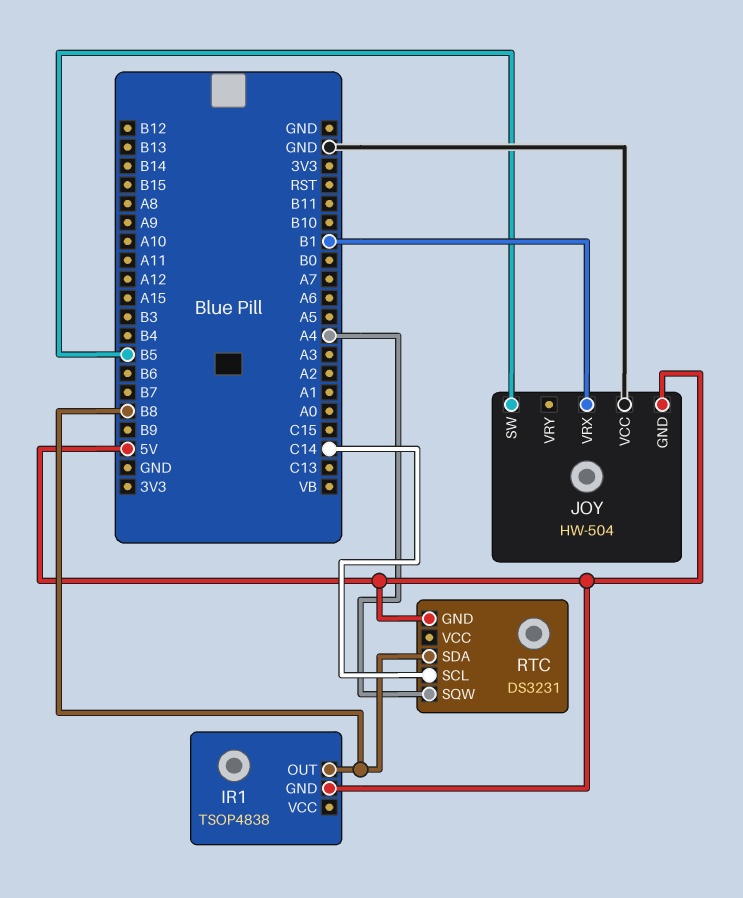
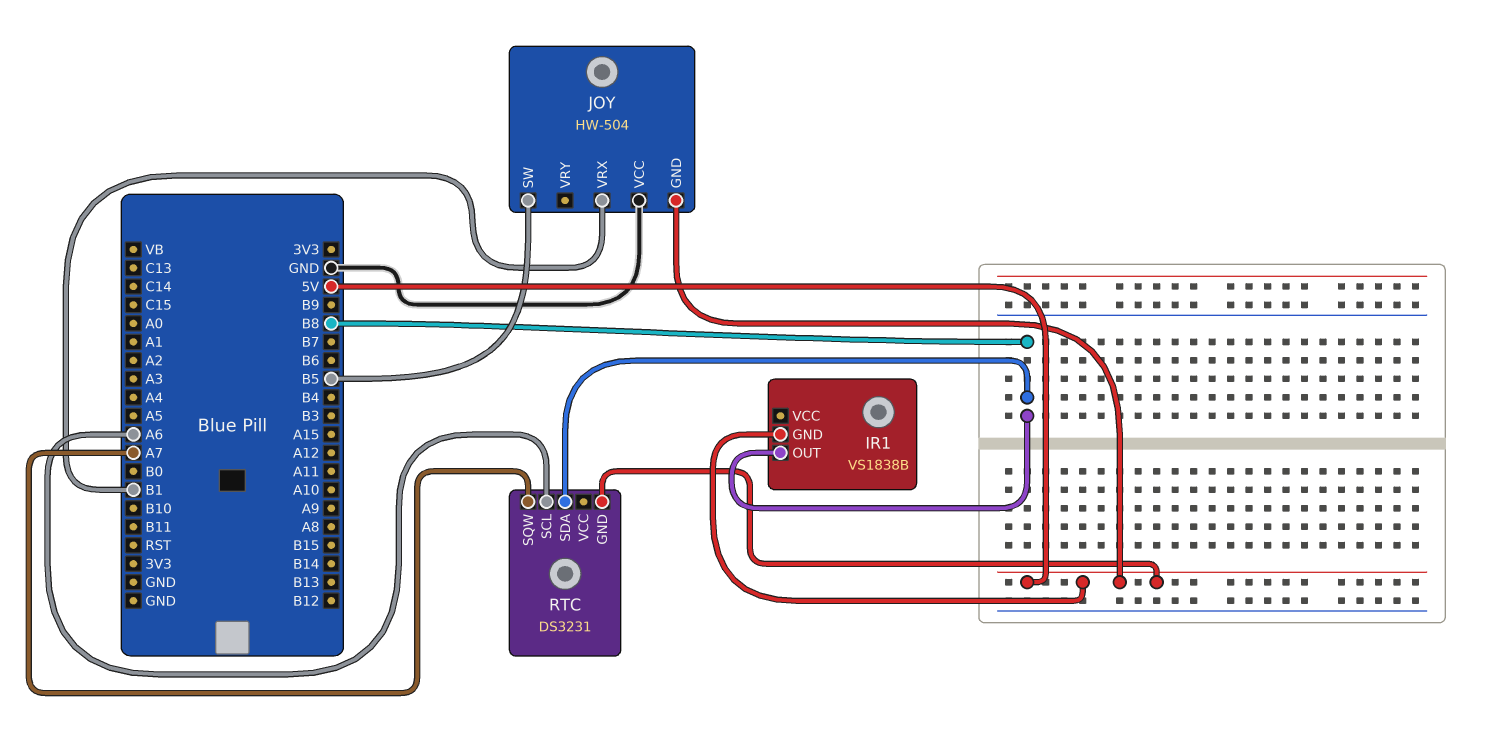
IR1: TSOP4838 -> VS1838B
RTC pin SCL: C14 -> A6
RTC pin SQW: A4 -> A7

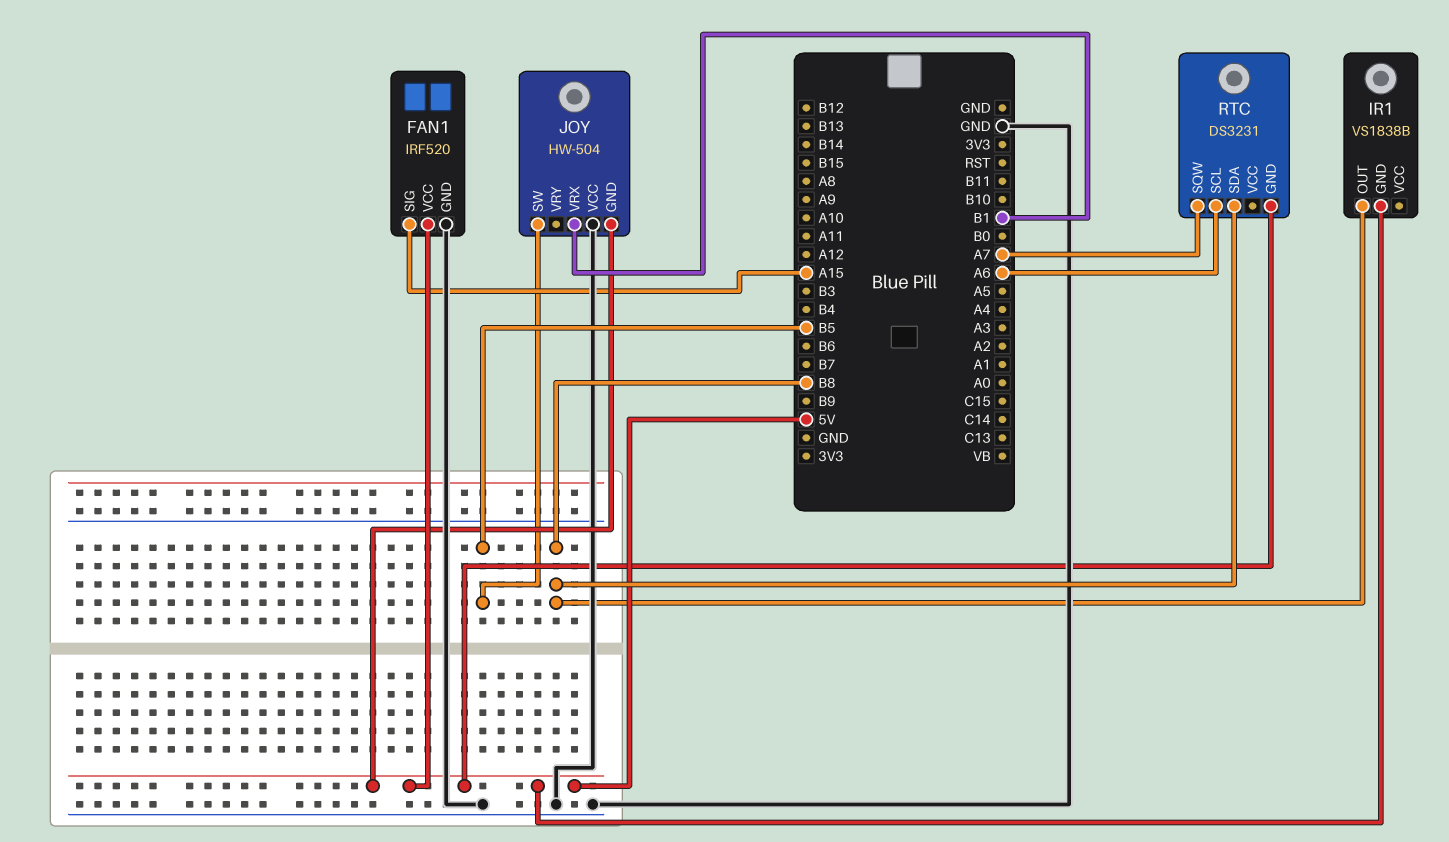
FAN1: none -> IRF520
FAN1 pin GND: none -> GND
FAN1 pin SIG: none -> A15
FAN1 pin VCC: none -> 5V

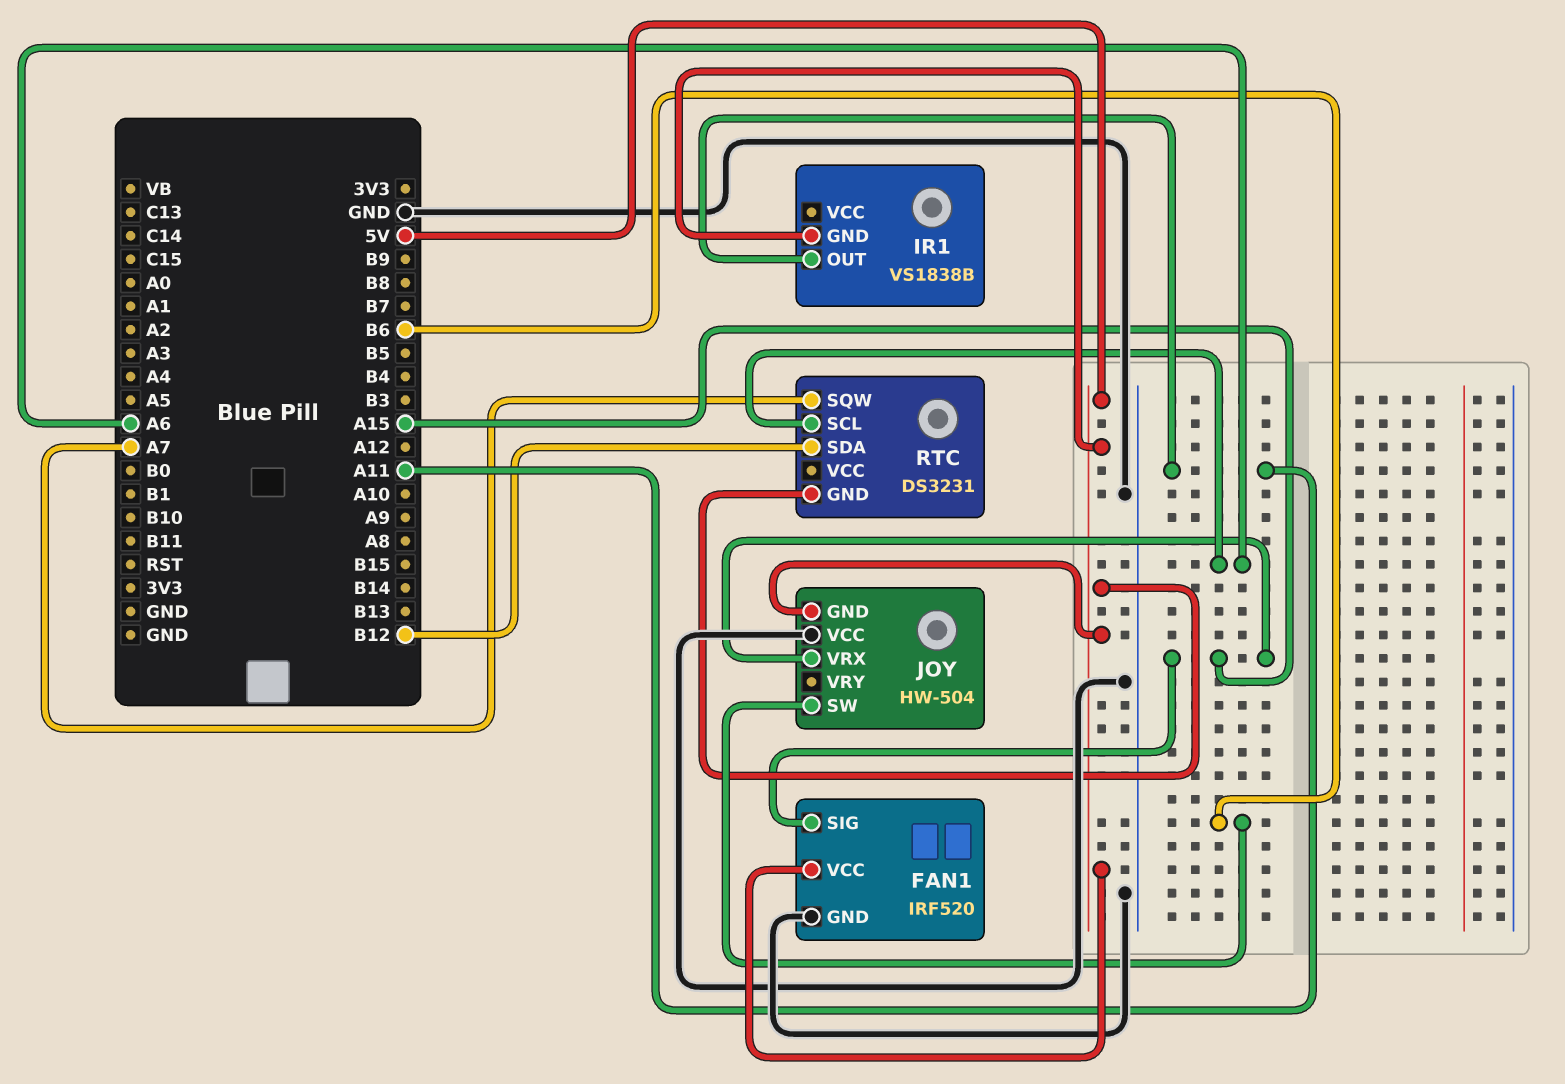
IR1 pin OUT: B8 -> A11
JOY pin SW: B5 -> B6
JOY pin VRX: B1 -> A15
RTC pin SDA: B8 -> B12

